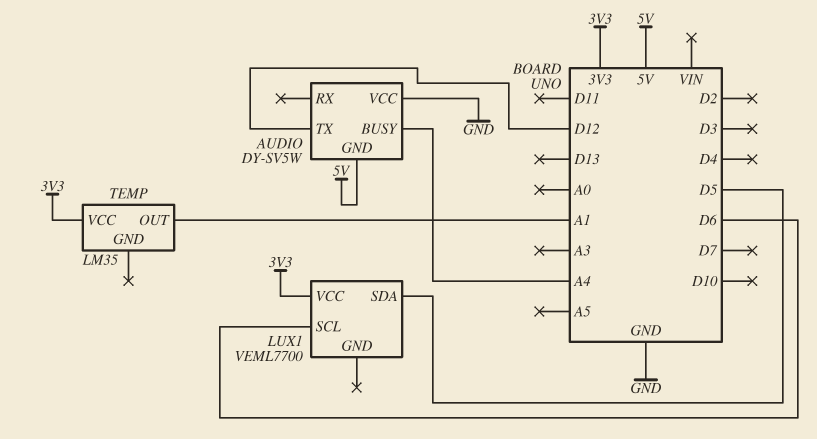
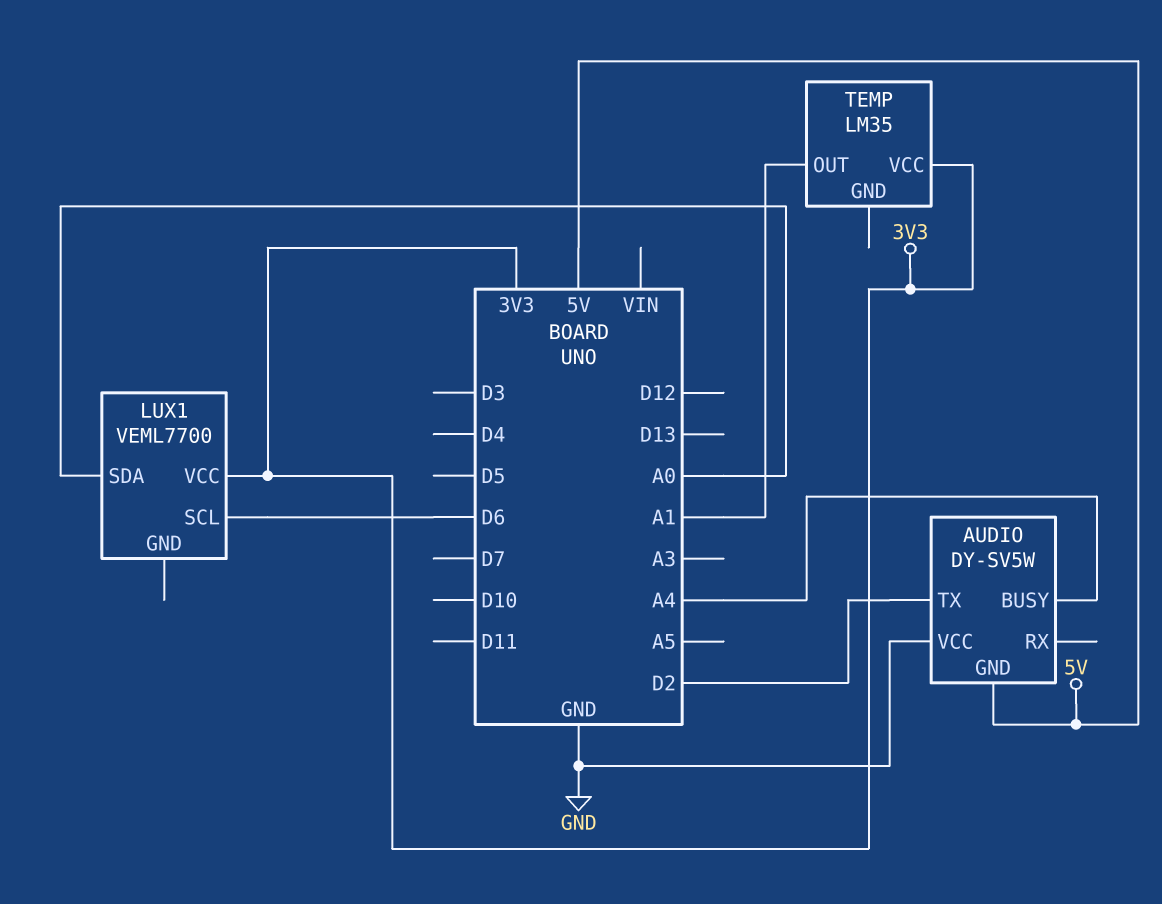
AUDIO pin TX: D12 -> D2
LUX1 pin SDA: D5 -> A0

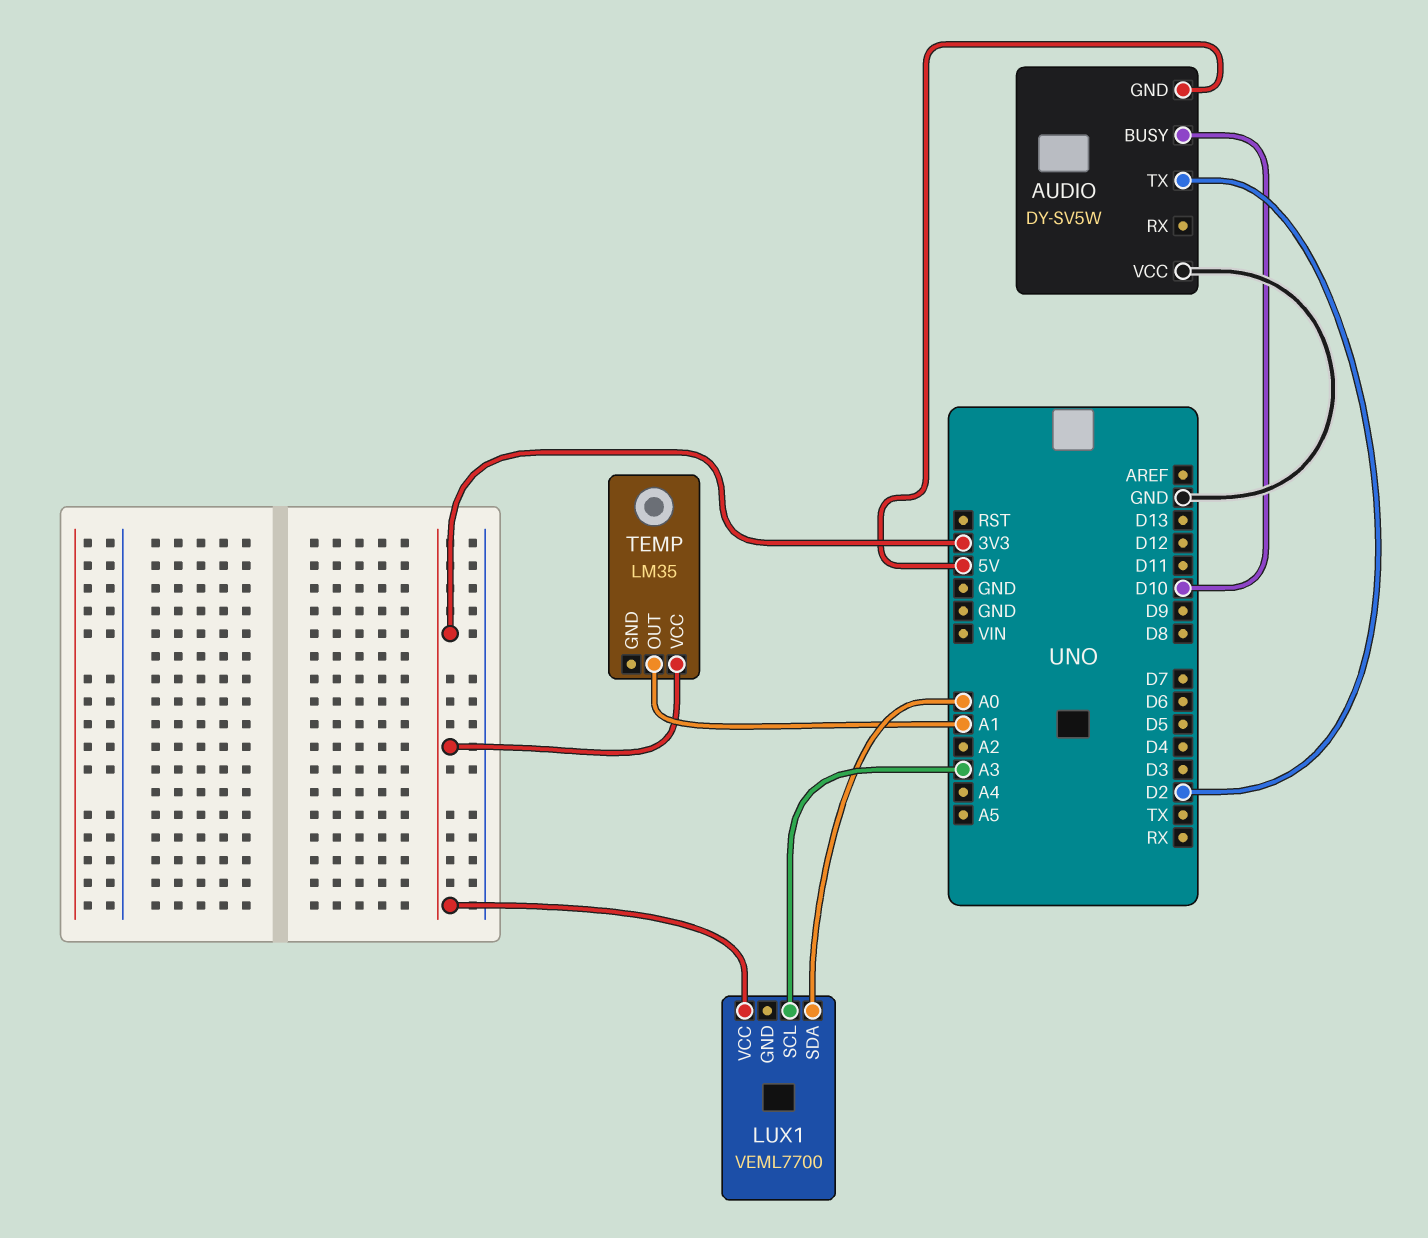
AUDIO pin BUSY: A4 -> D10
LUX1 pin SCL: D6 -> A3

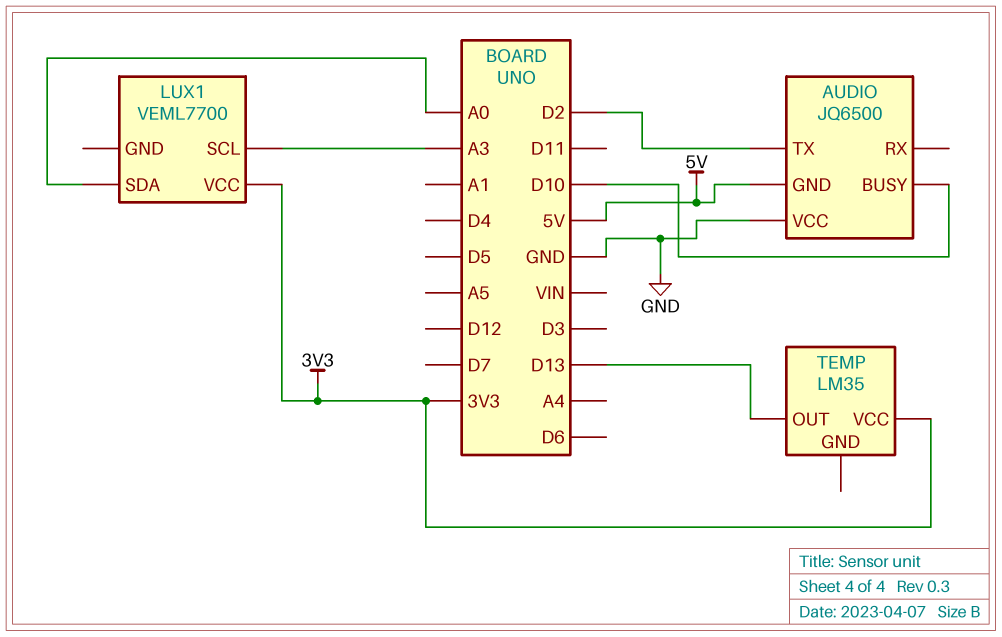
AUDIO: DY-SV5W -> JQ6500
TEMP pin OUT: A1 -> D13

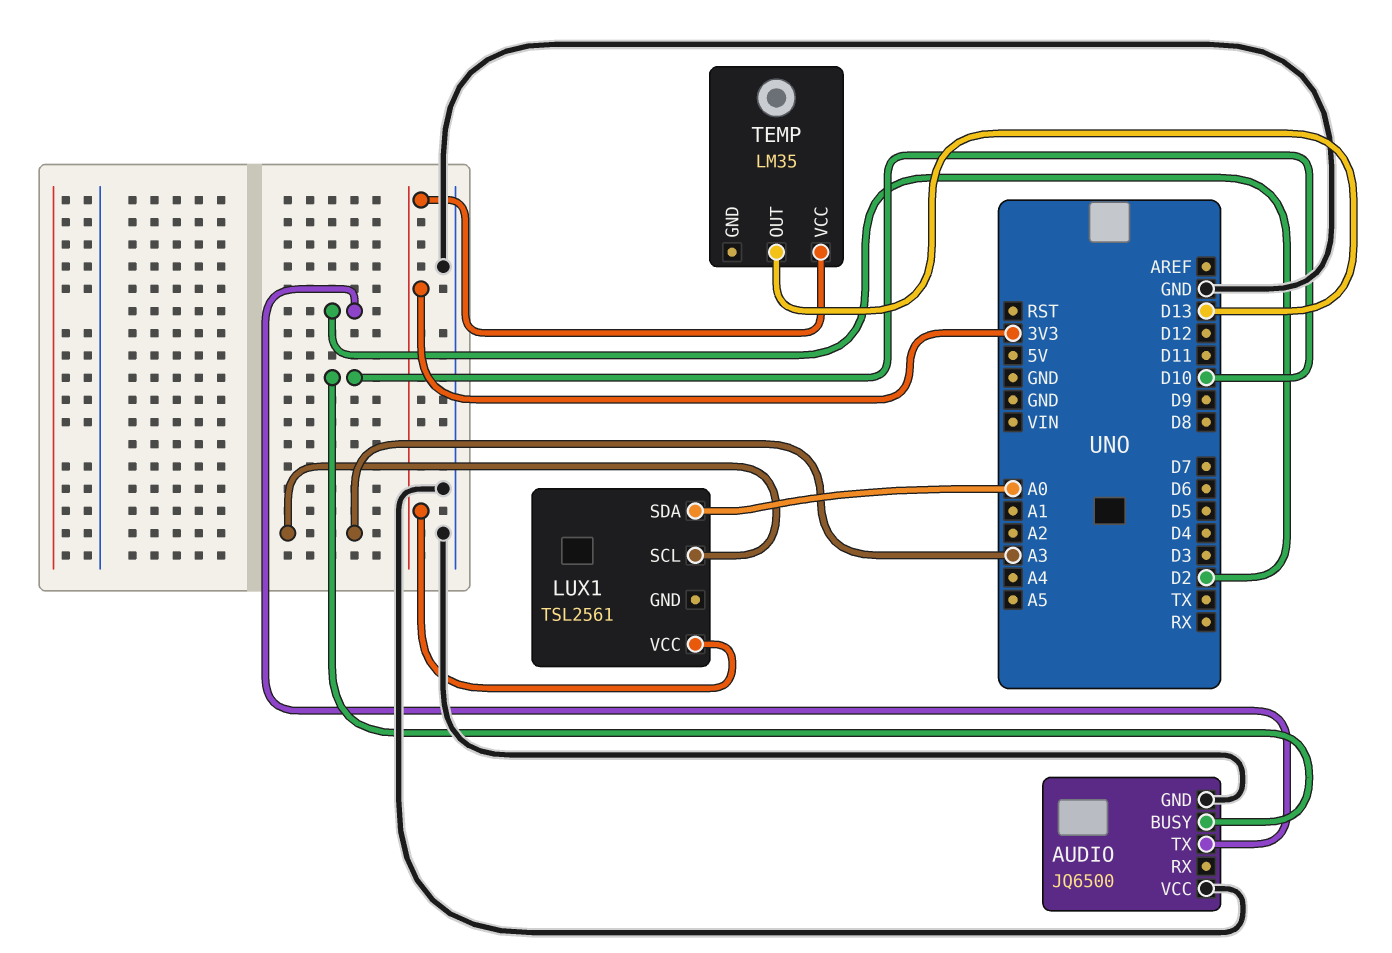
AUDIO pin GND: 5V -> GND
LUX1: VEML7700 -> TSL2561

